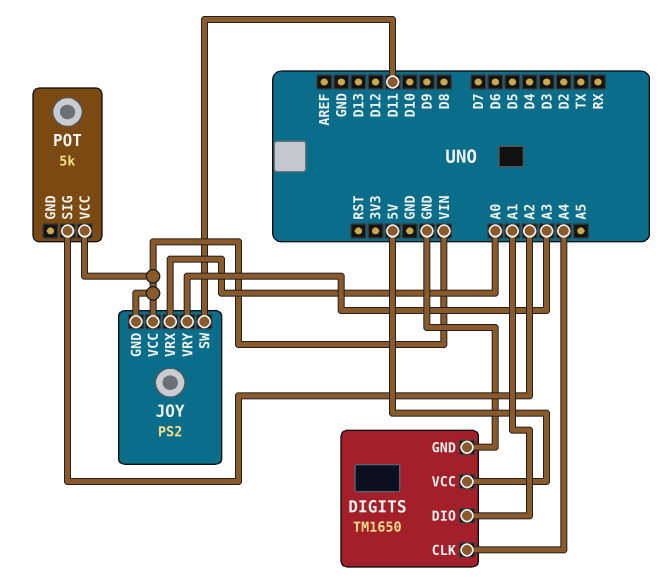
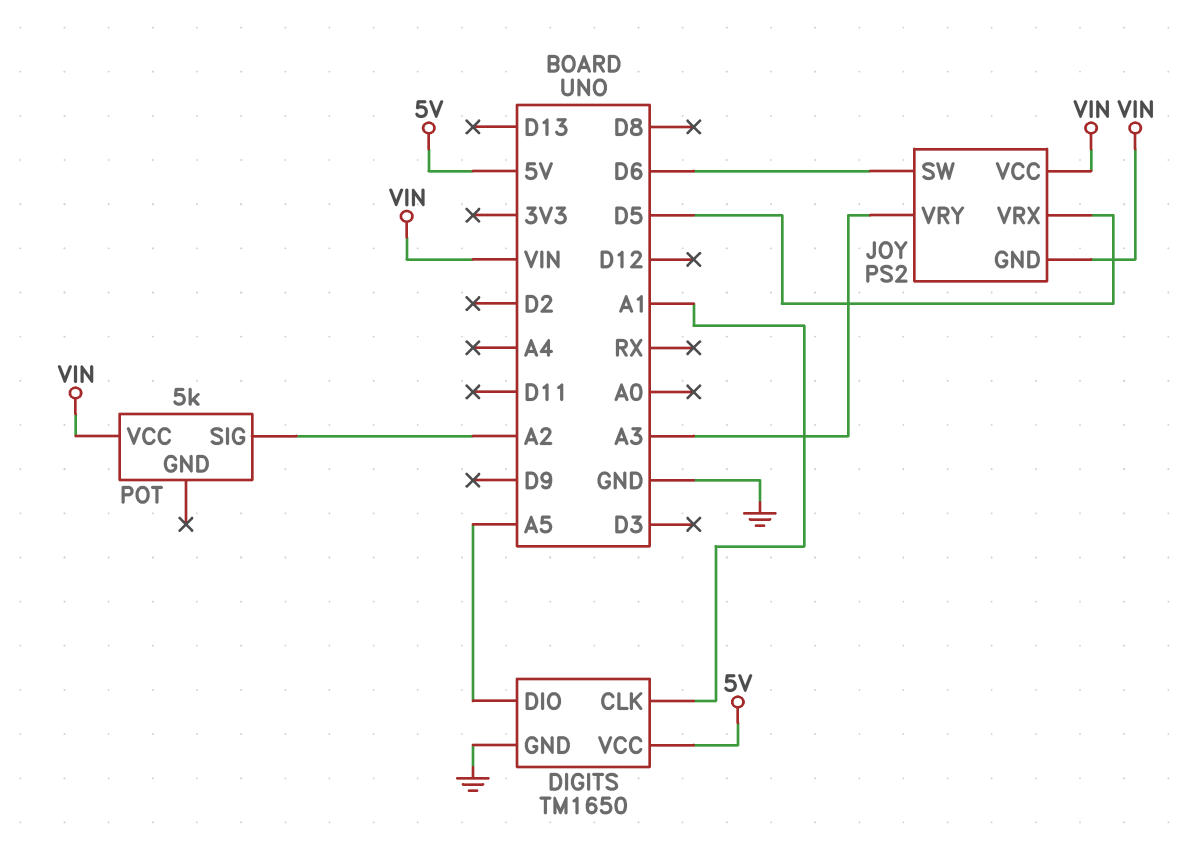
DIGITS pin CLK: A4 -> A1
DIGITS pin DIO: A1 -> A5
JOY pin SW: D11 -> D6
JOY pin VRX: A0 -> D5

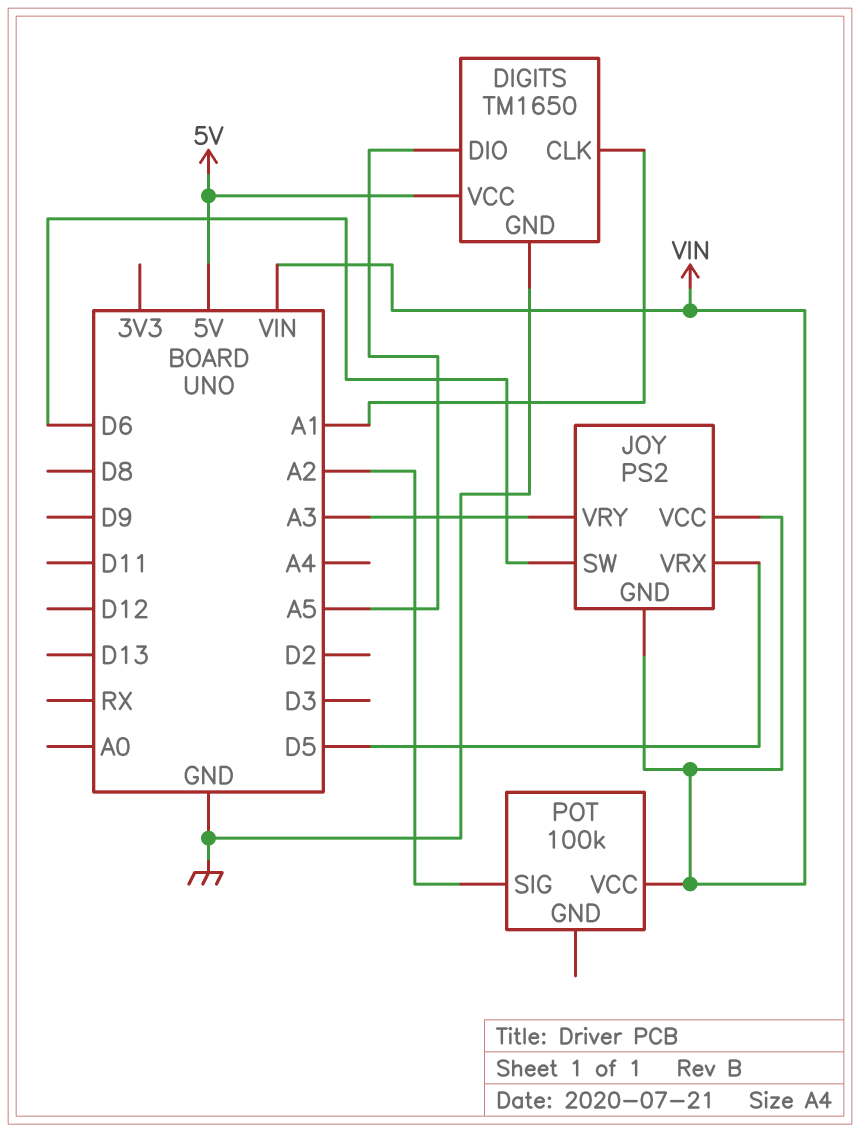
POT: 5k -> 100k

